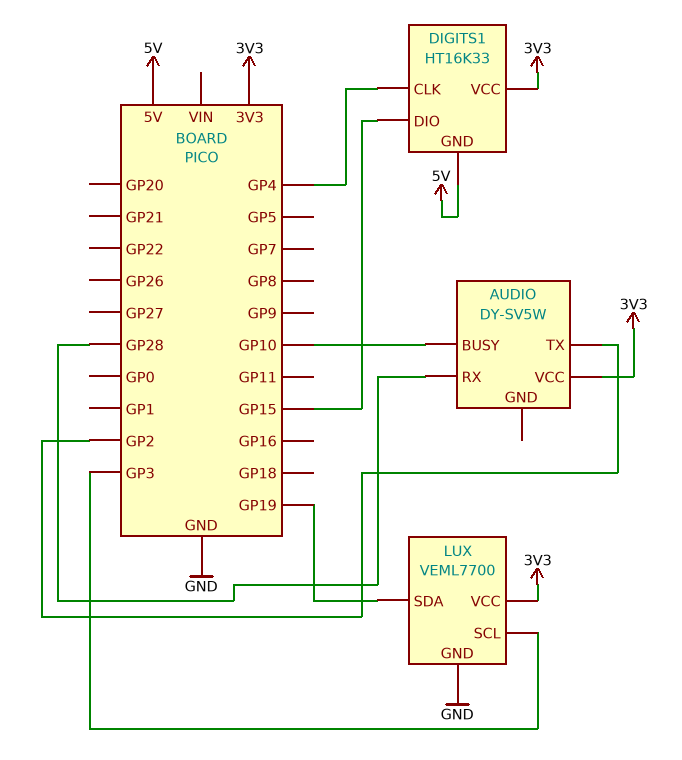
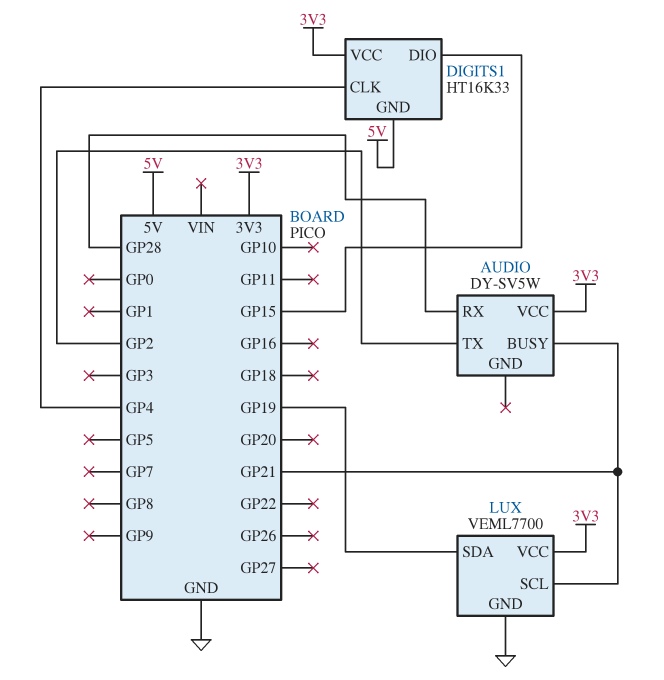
AUDIO pin BUSY: GP10 -> GP21
LUX pin SCL: GP3 -> GP21

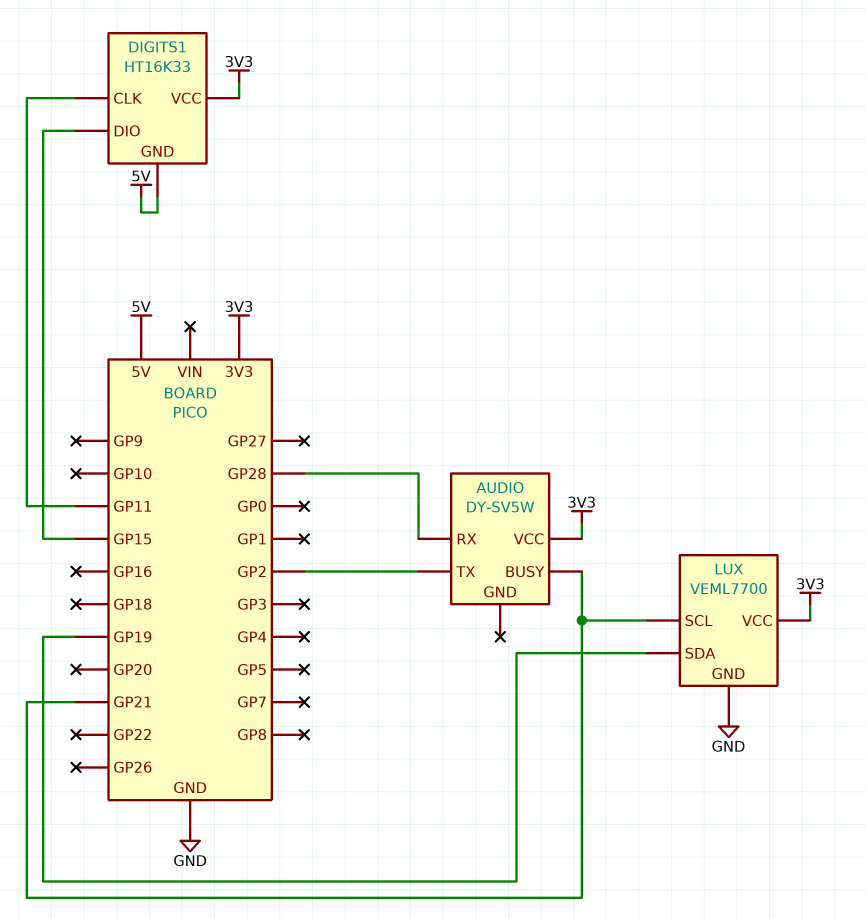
DIGITS1 pin CLK: GP4 -> GP11

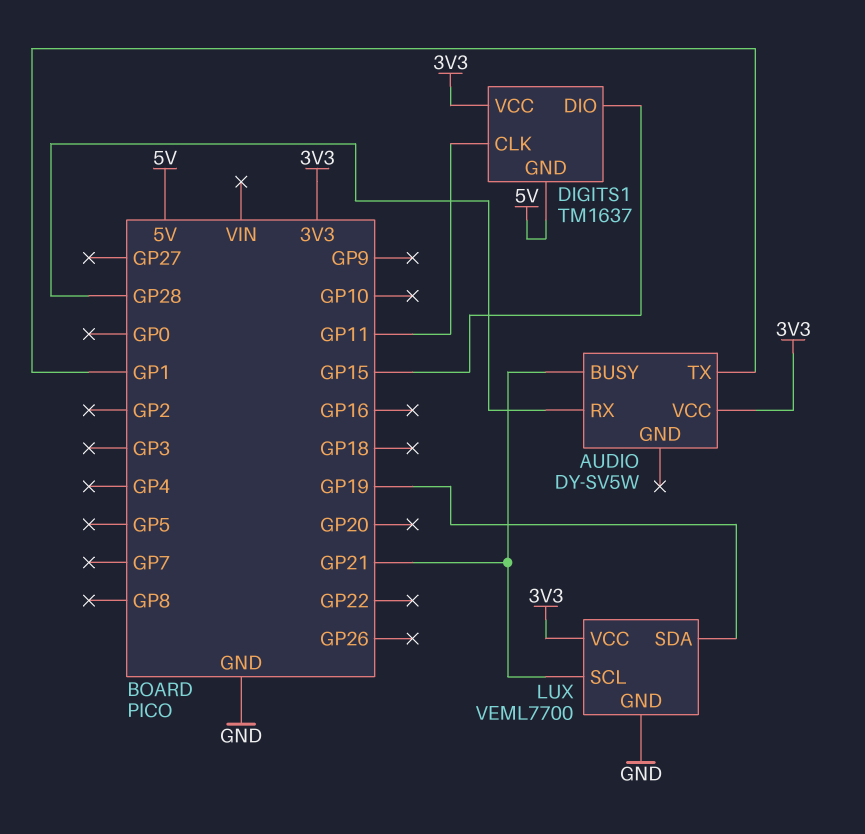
AUDIO pin TX: GP2 -> GP1
DIGITS1: HT16K33 -> TM1637

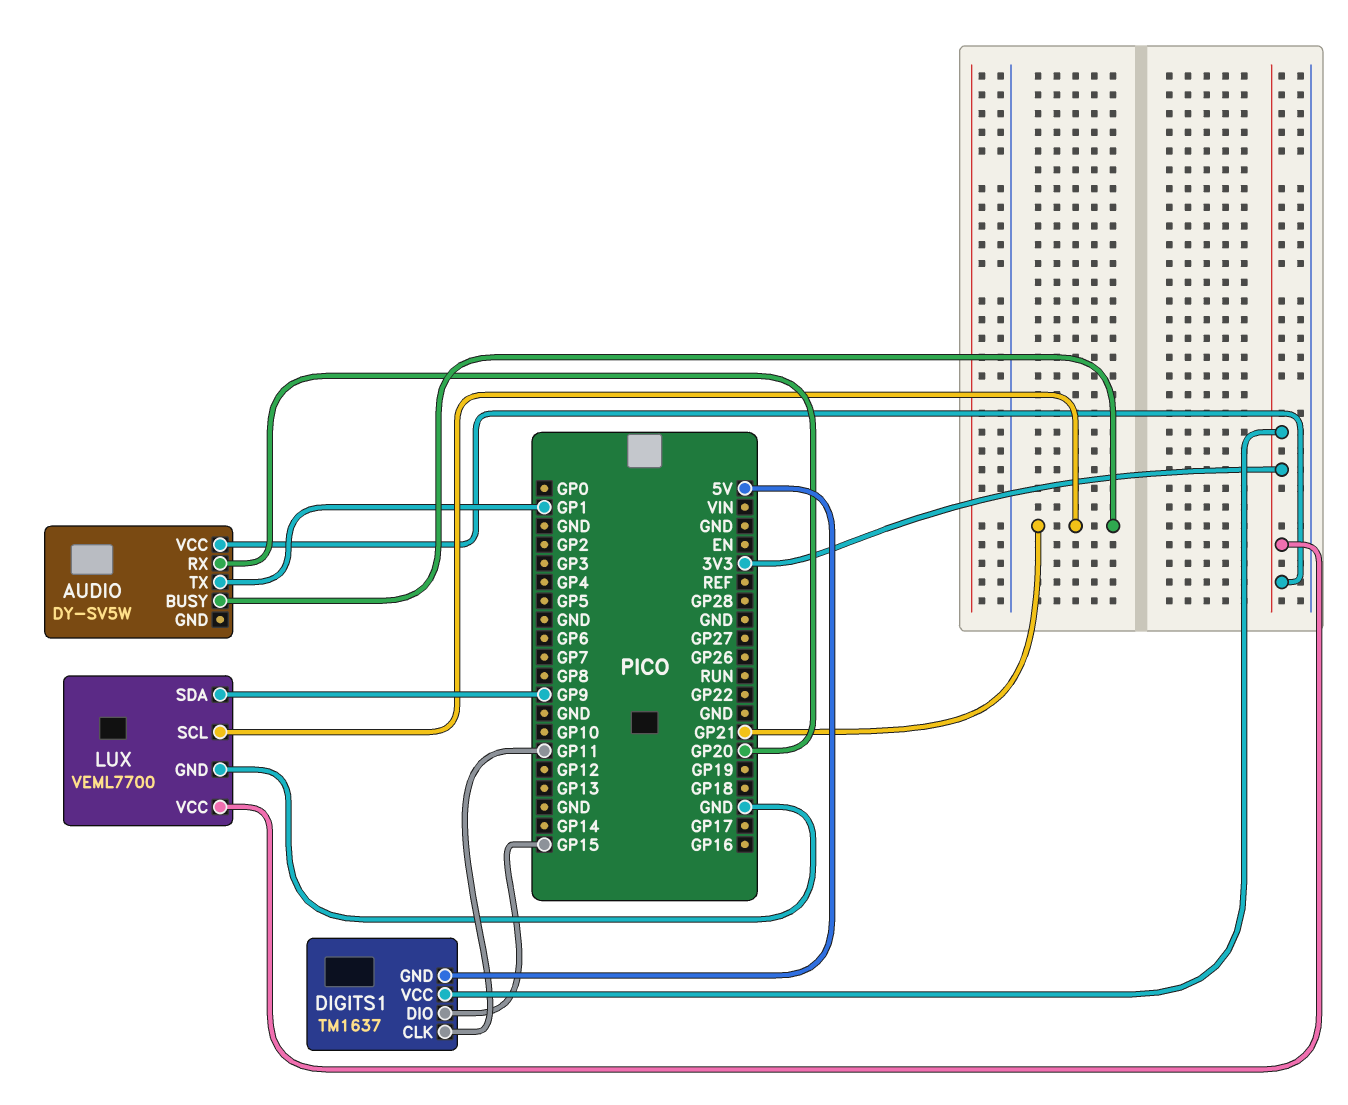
AUDIO pin RX: GP28 -> GP20
LUX pin SDA: GP19 -> GP9

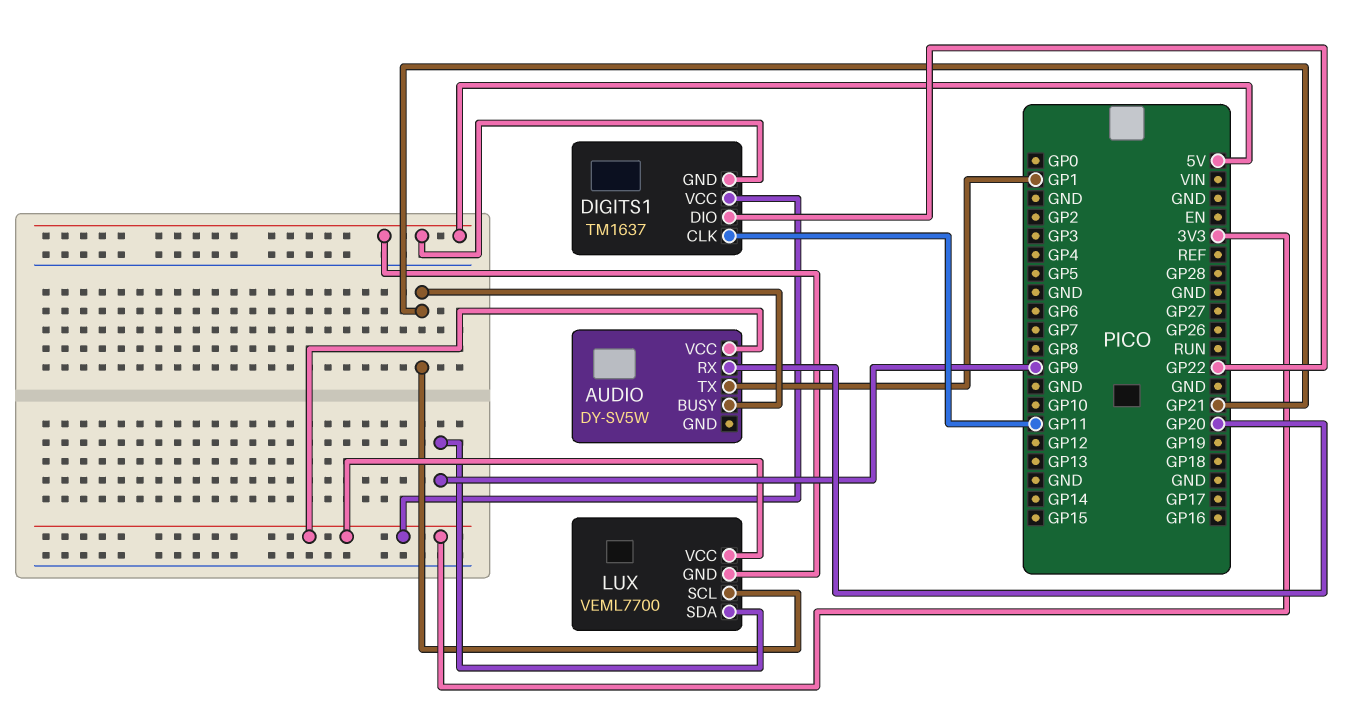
DIGITS1 pin DIO: GP15 -> GP22
LUX pin GND: GND -> 5V

